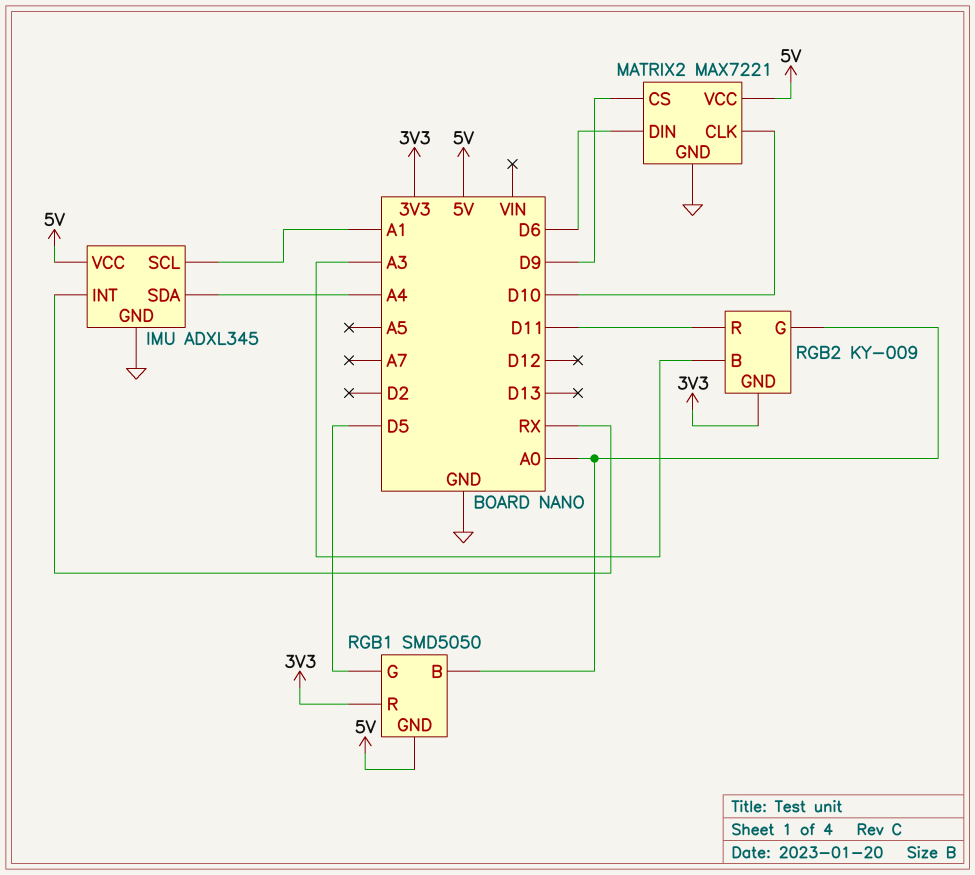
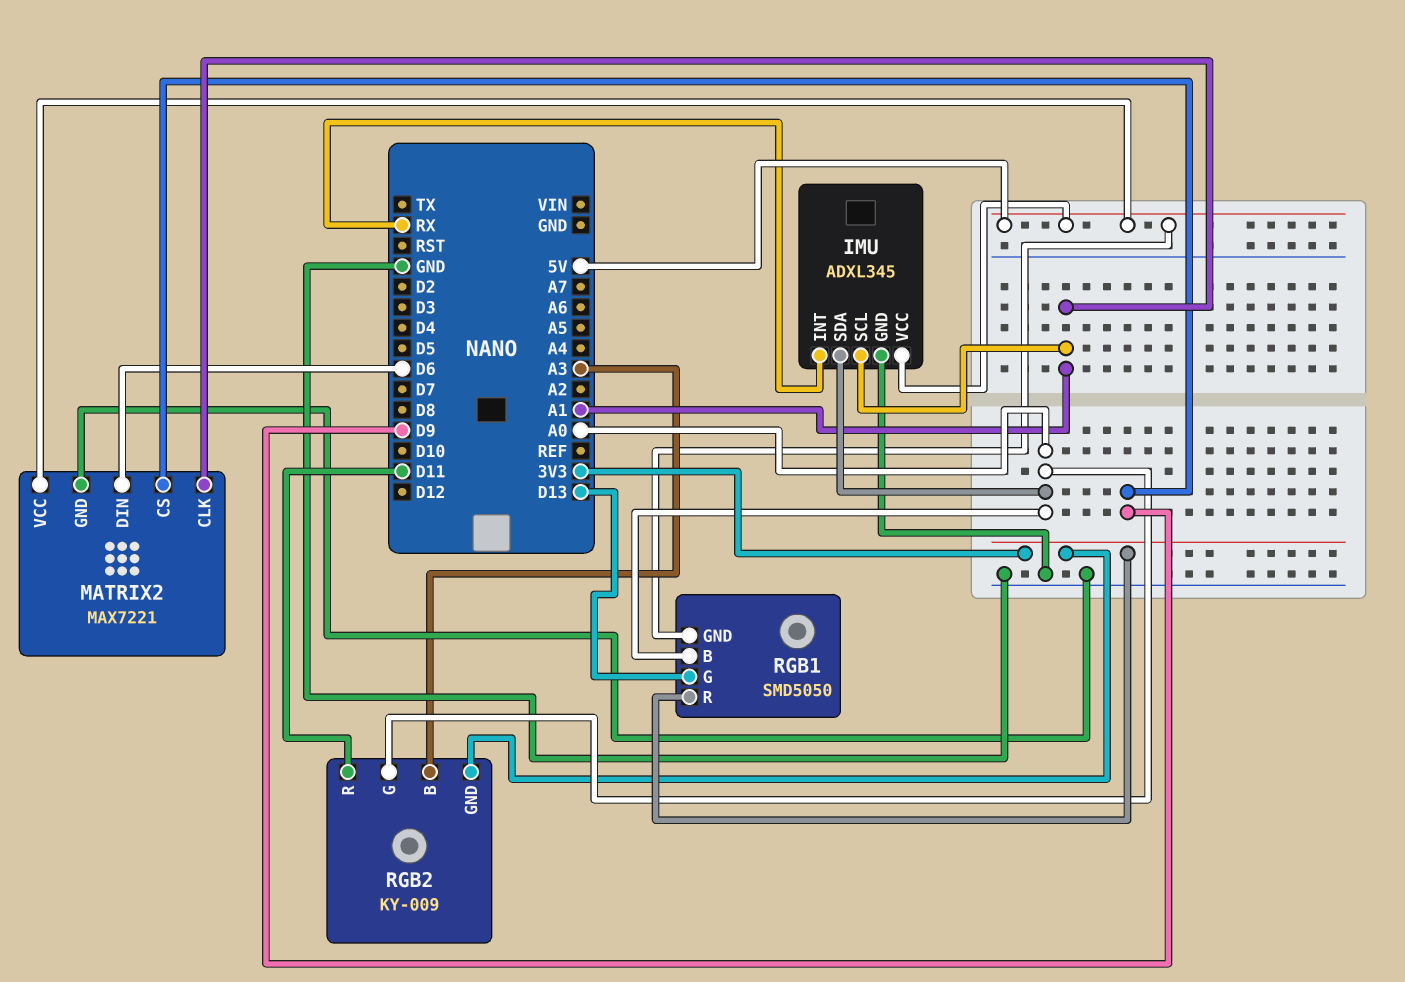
IMU pin SDA: A4 -> A0
MATRIX2 pin CLK: D10 -> A1
RGB1 pin G: D5 -> D13

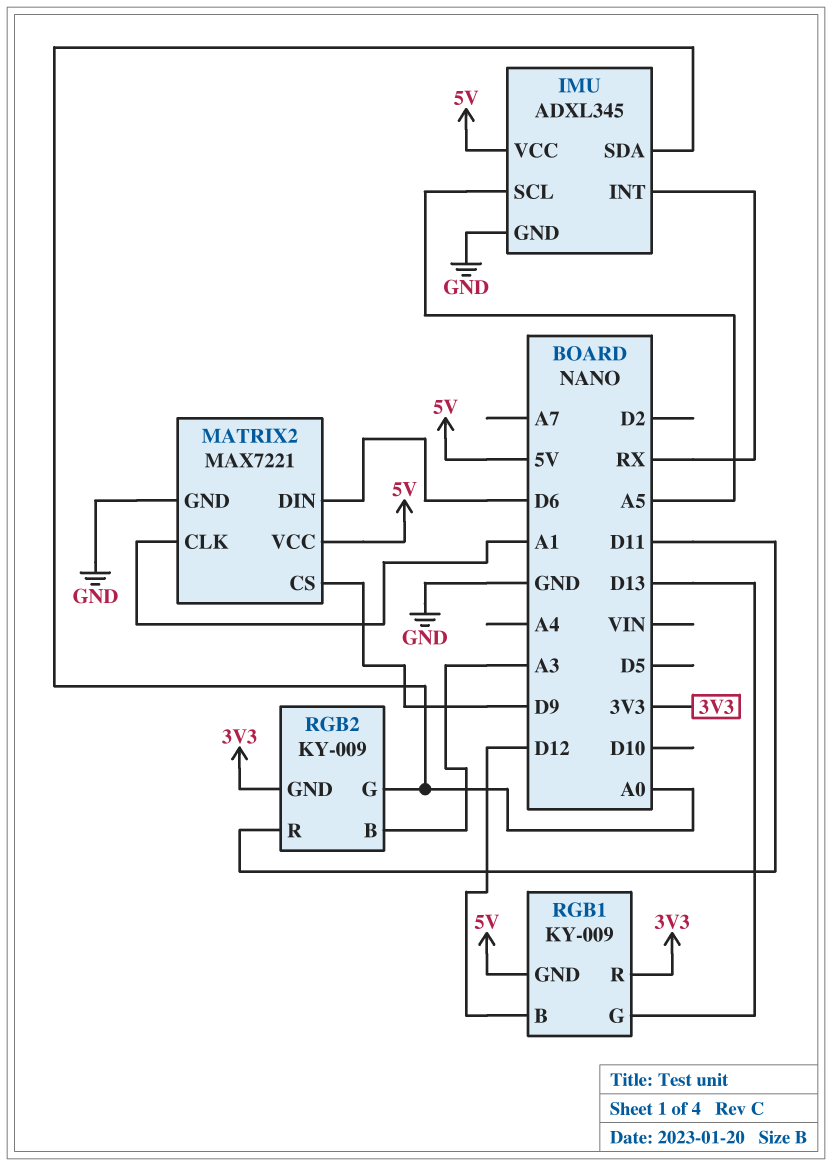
IMU pin SCL: A1 -> A5
RGB1: SMD5050 -> KY-009
RGB1 pin B: A0 -> D12

